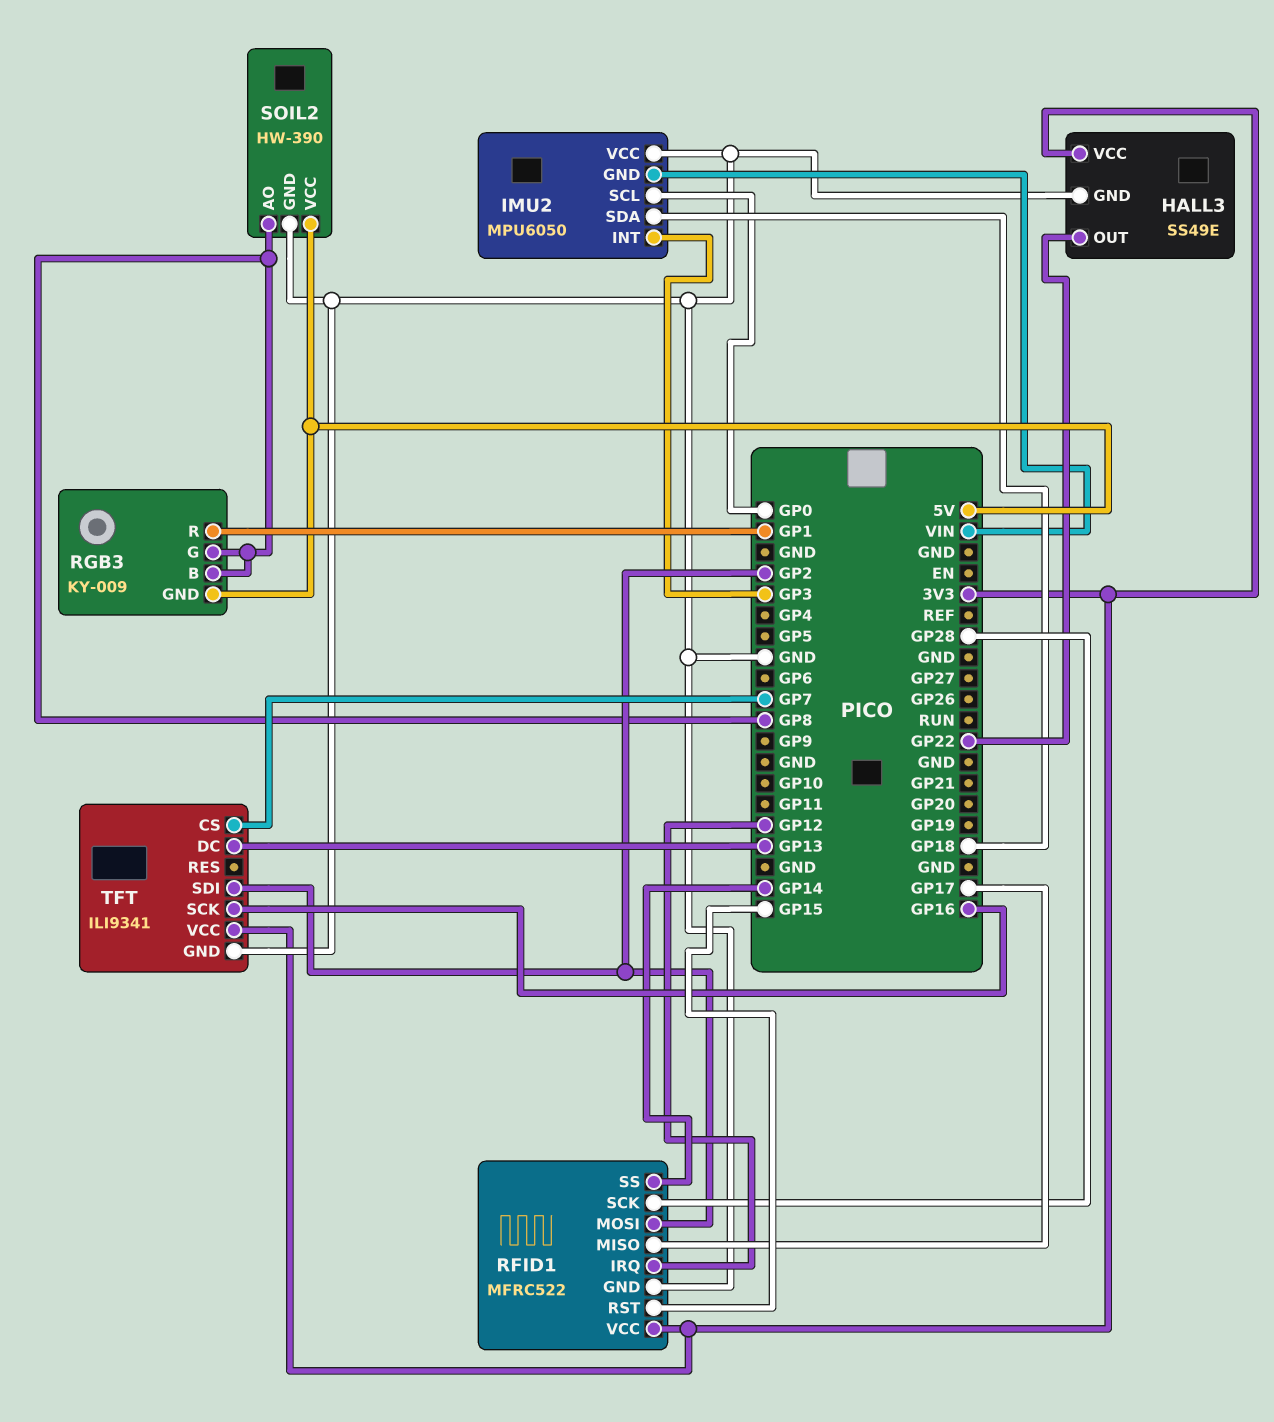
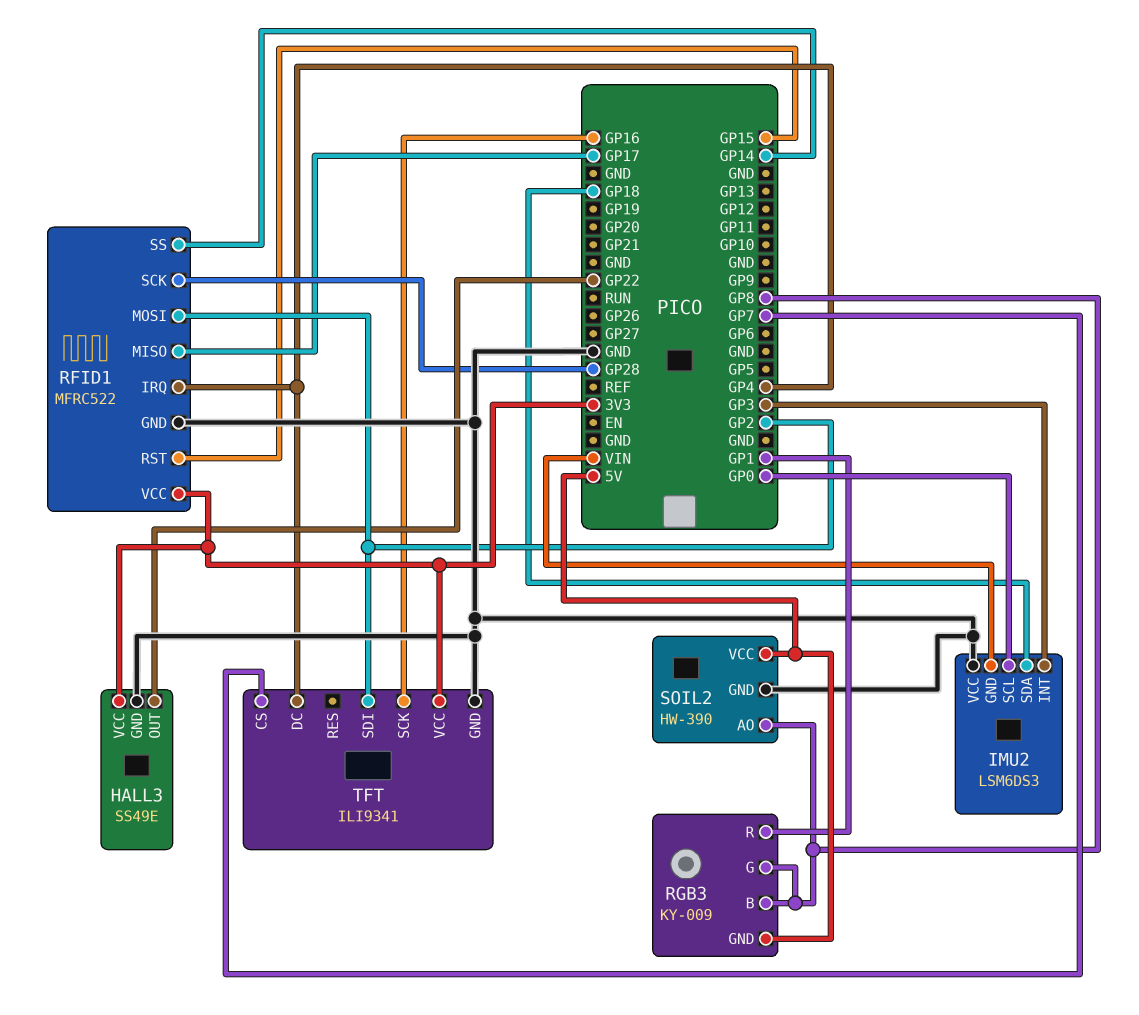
IMU2: MPU6050 -> LSM6DS3
RFID1 pin IRQ: GP12 -> GP4
TFT pin DC: GP13 -> GP4

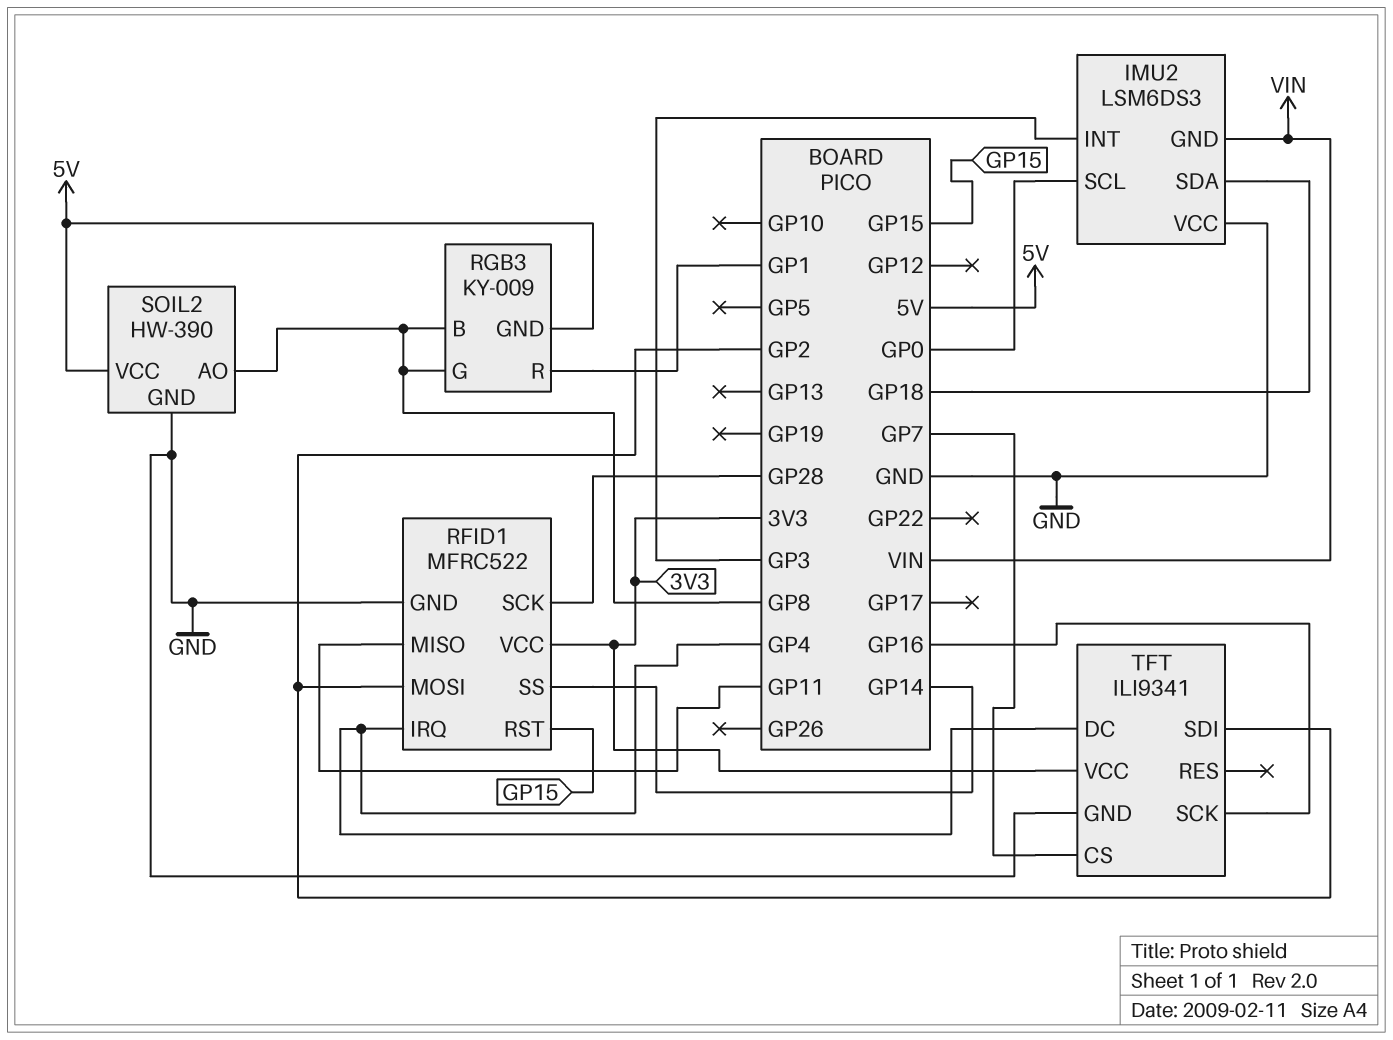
HALL3: SS49E -> none
HALL3 pin GND: GND -> none
HALL3 pin OUT: GP22 -> none
HALL3 pin VCC: 3V3 -> none
RFID1 pin MISO: GP17 -> GP11

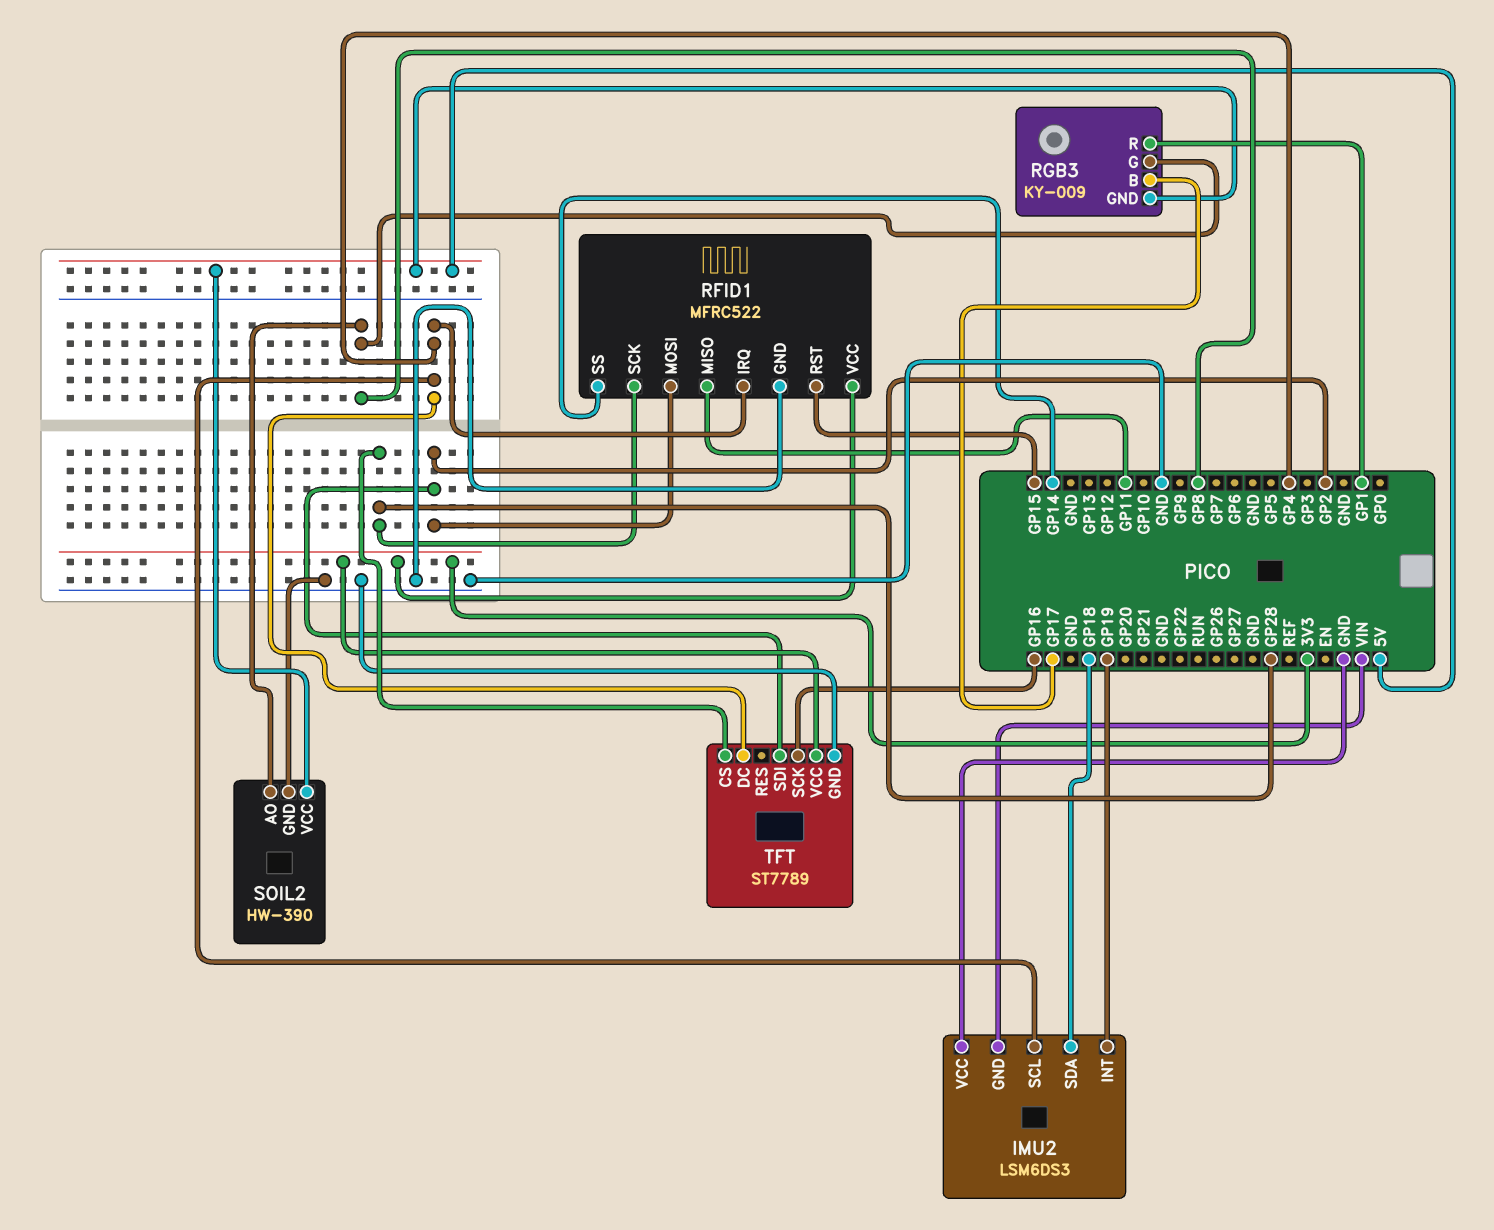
IMU2 pin INT: GP3 -> GP19
IMU2 pin SCL: GP0 -> GP4
RGB3 pin B: GP8 -> GP17
TFT: ILI9341 -> ST7789
TFT pin CS: GP7 -> GP28

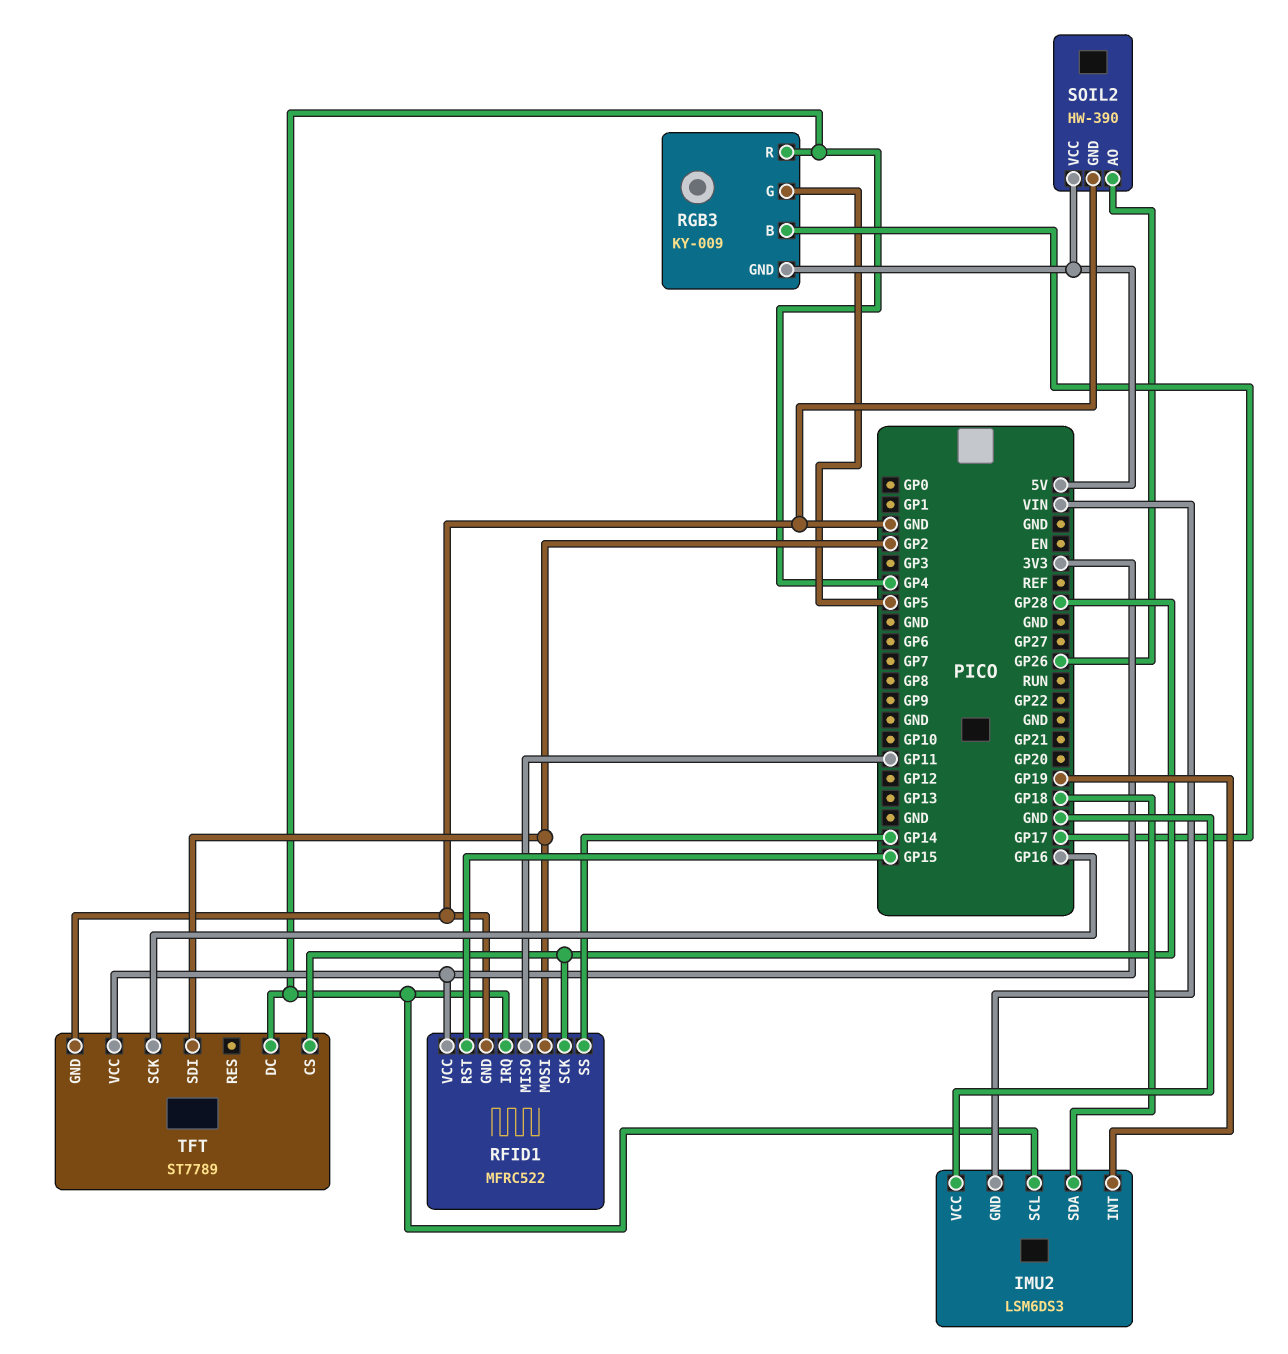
RGB3 pin G: GP8 -> GP5
RGB3 pin R: GP1 -> GP4
SOIL2 pin AO: GP8 -> GP26

